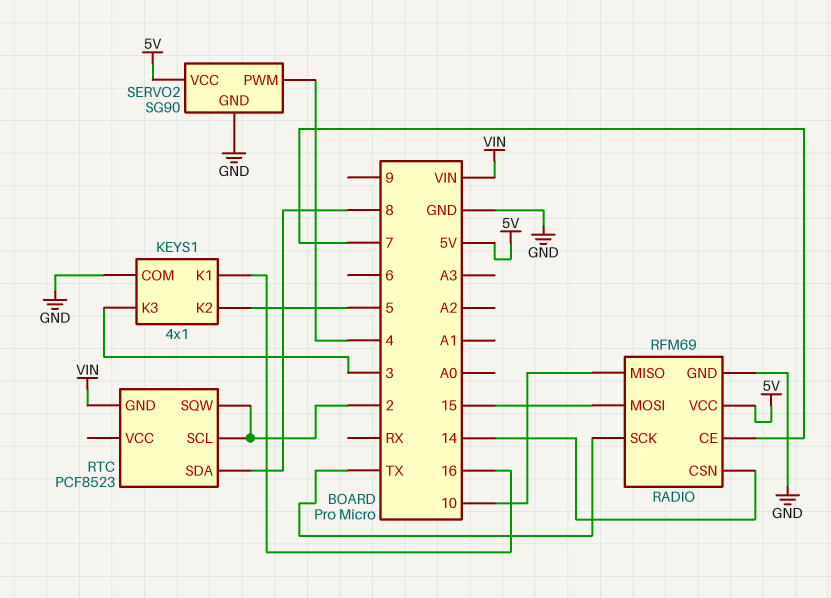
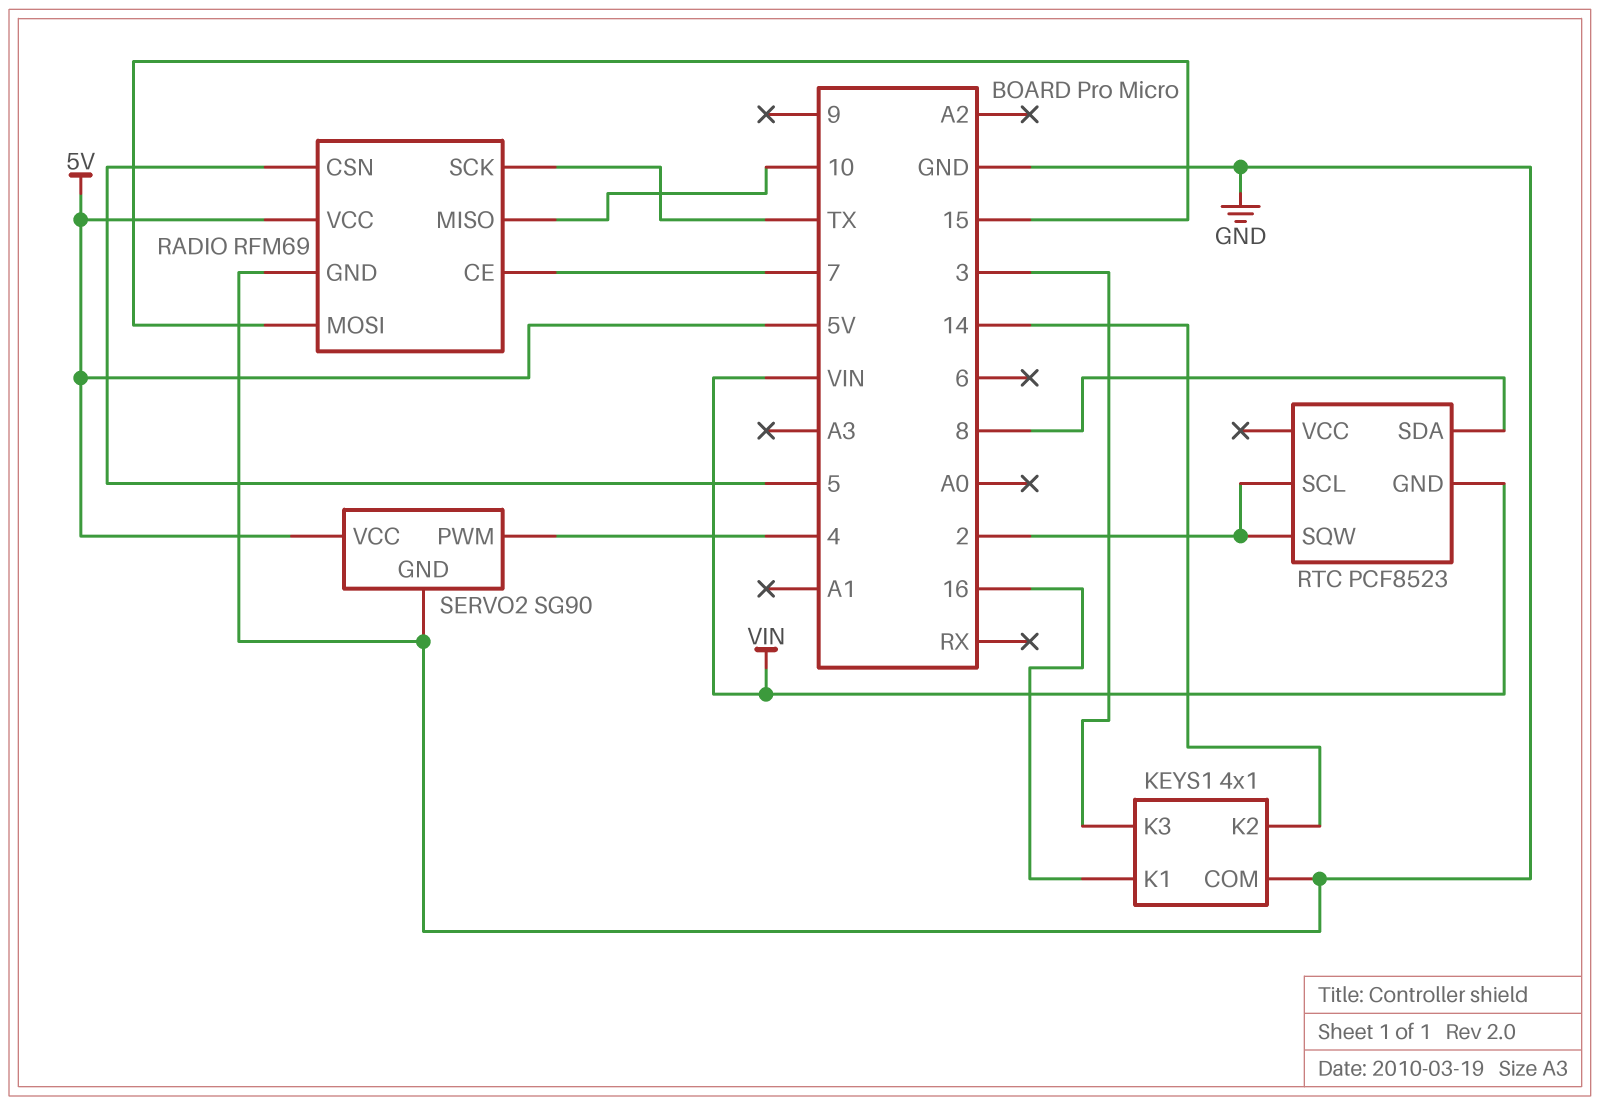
KEYS1 pin K2: 5 -> 14
RADIO pin CSN: 14 -> 5

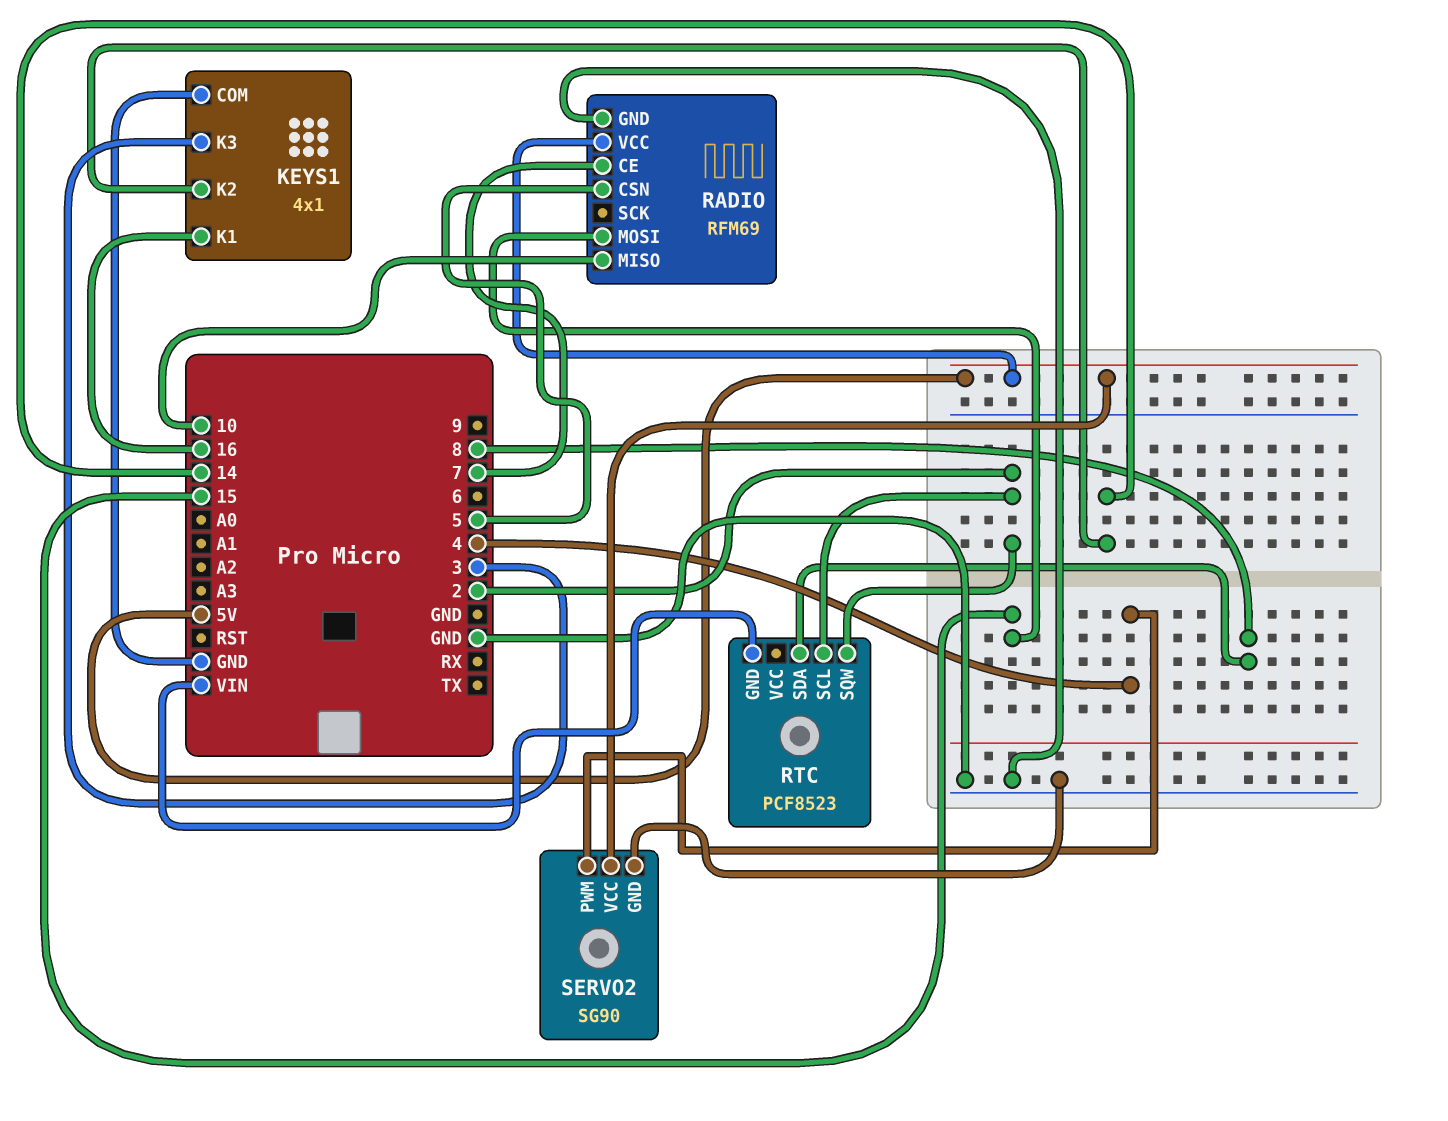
RADIO pin SCK: TX -> none

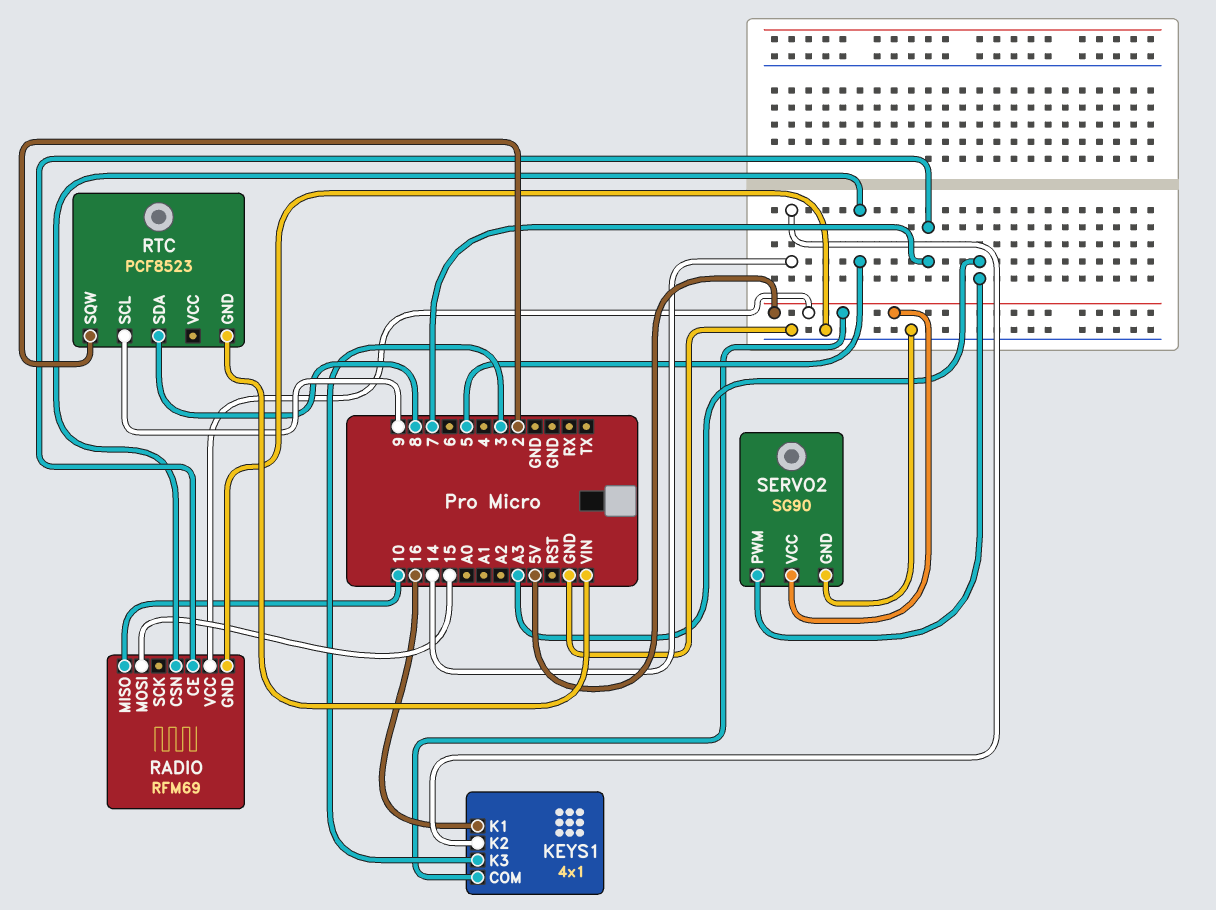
KEYS1 pin COM: GND -> 5V
RTC pin SCL: 2 -> 9
SERVO2 pin PWM: 4 -> A3

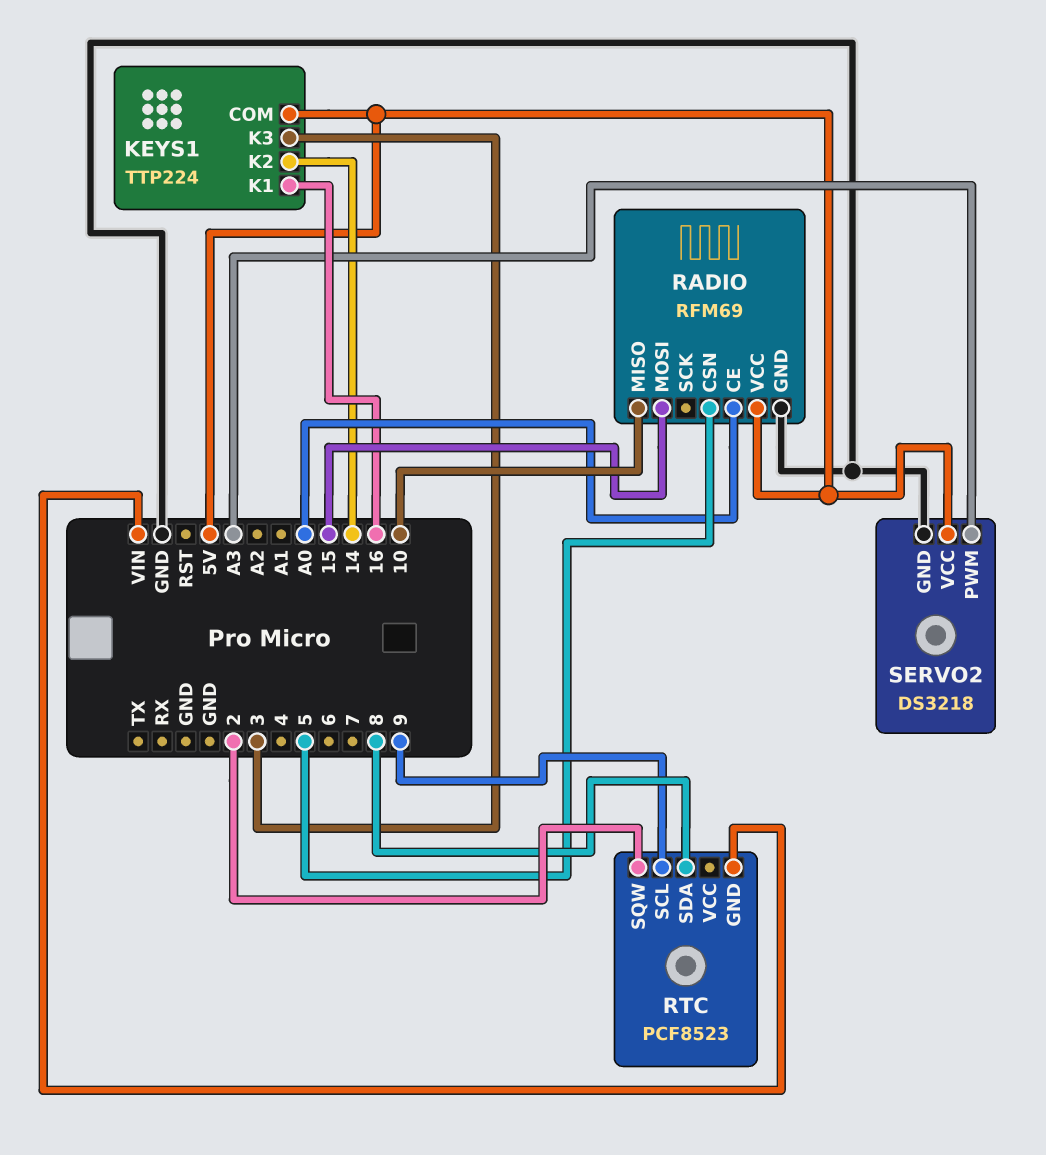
KEYS1: 4x1 -> TTP224
RADIO pin CE: 7 -> A0
SERVO2: SG90 -> DS3218

